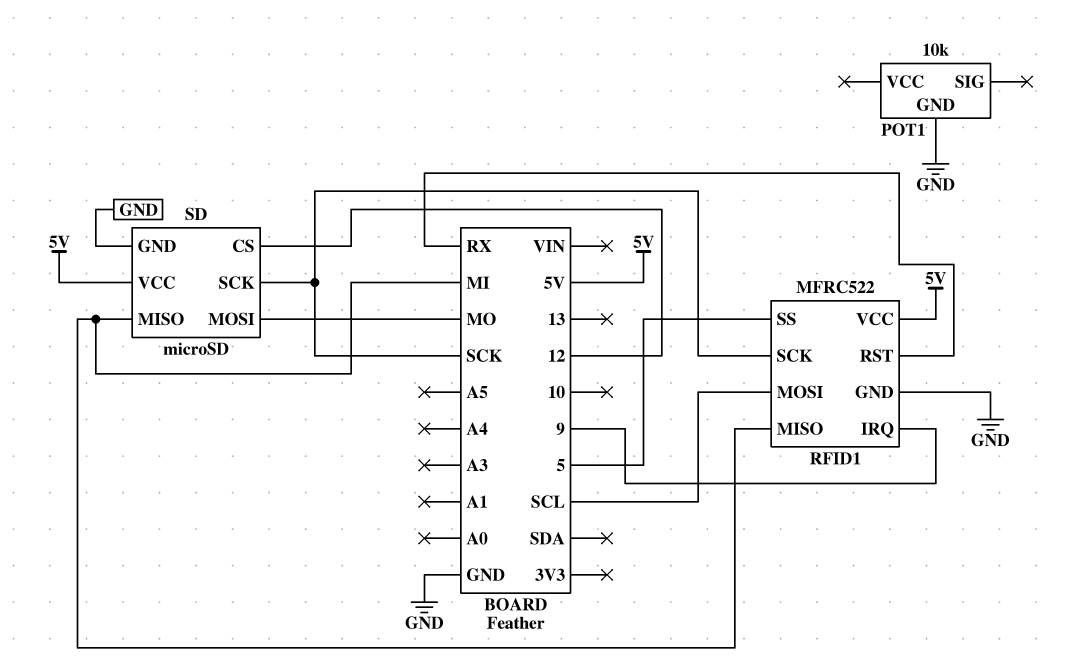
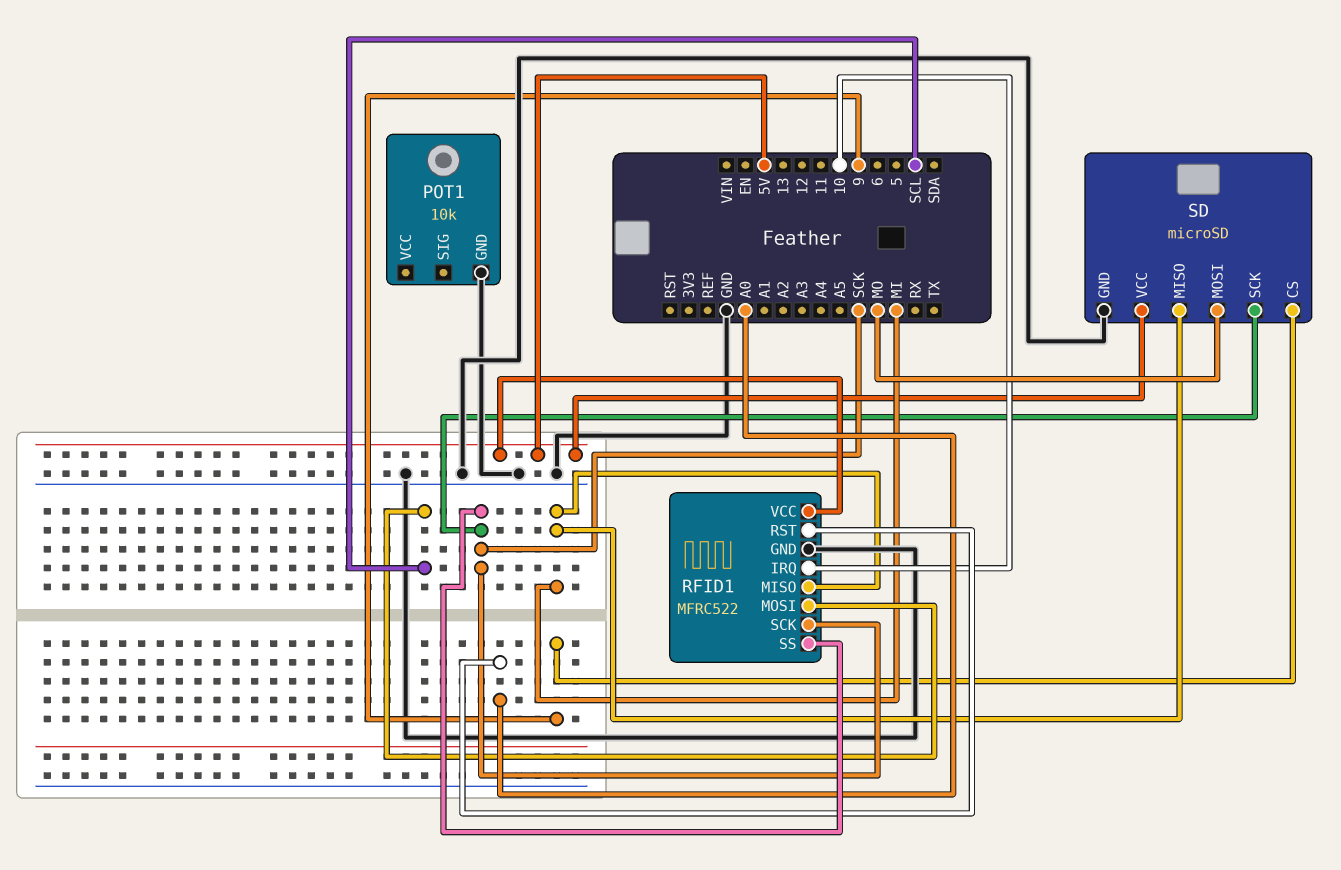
RFID1 pin IRQ: 9 -> 10
RFID1 pin RST: RX -> A0
RFID1 pin SS: 5 -> SCK
SD pin CS: 12 -> 9

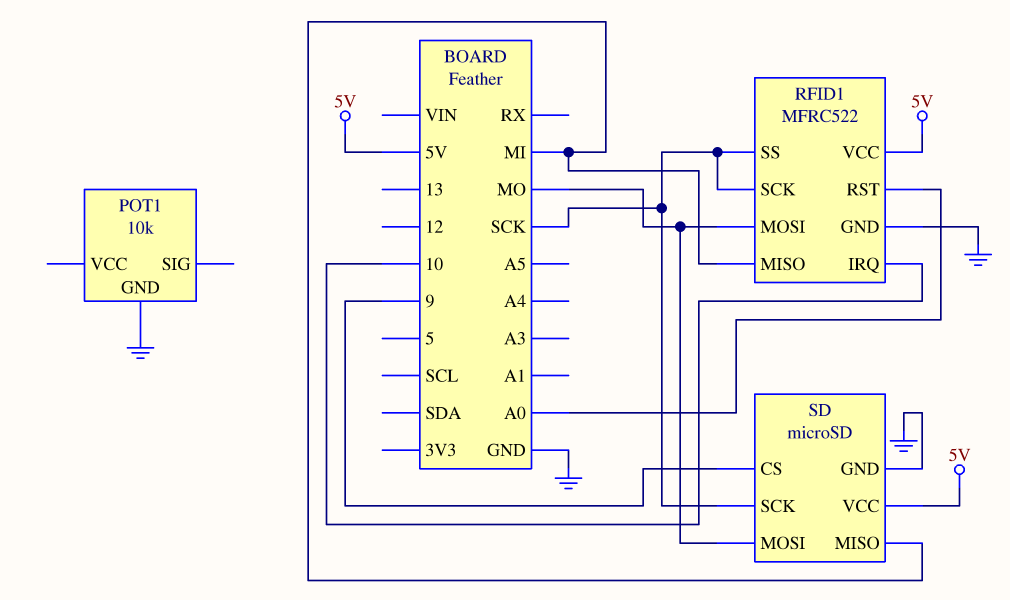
RFID1 pin MOSI: SCL -> MO

